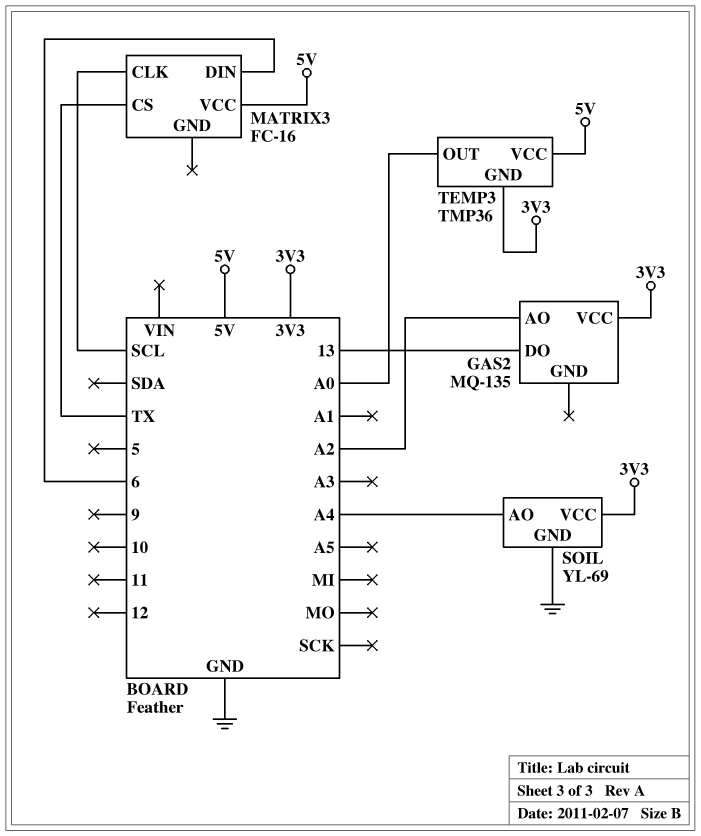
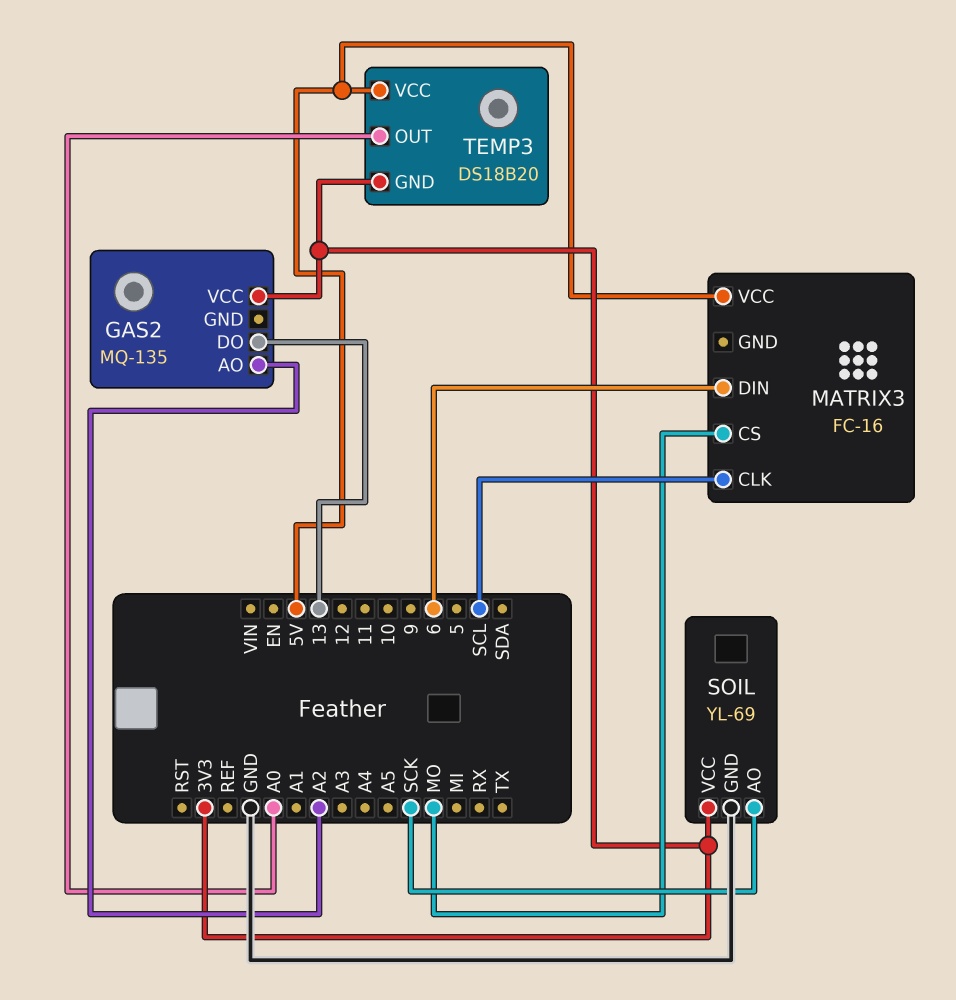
MATRIX3 pin CS: TX -> MO
SOIL pin AO: A4 -> SCK
TEMP3: TMP36 -> DS18B20

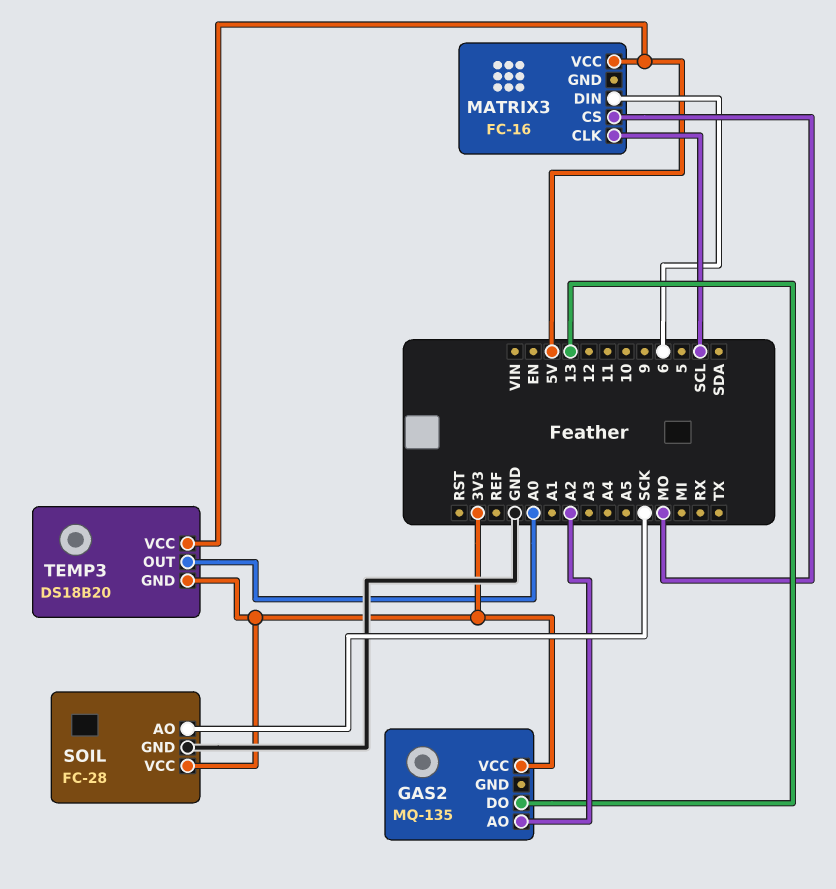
SOIL: YL-69 -> FC-28

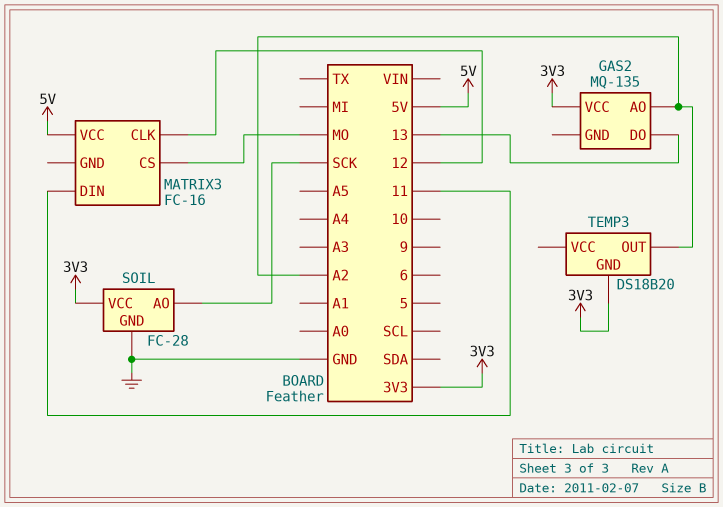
MATRIX3 pin CLK: SCL -> 12
MATRIX3 pin DIN: 6 -> 11
TEMP3 pin OUT: A0 -> A2
TEMP3 pin VCC: 5V -> none

